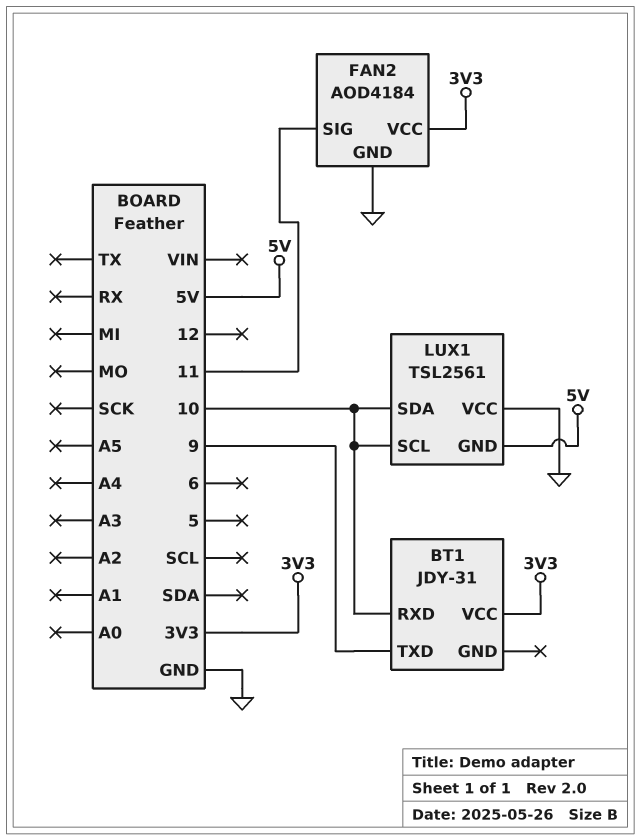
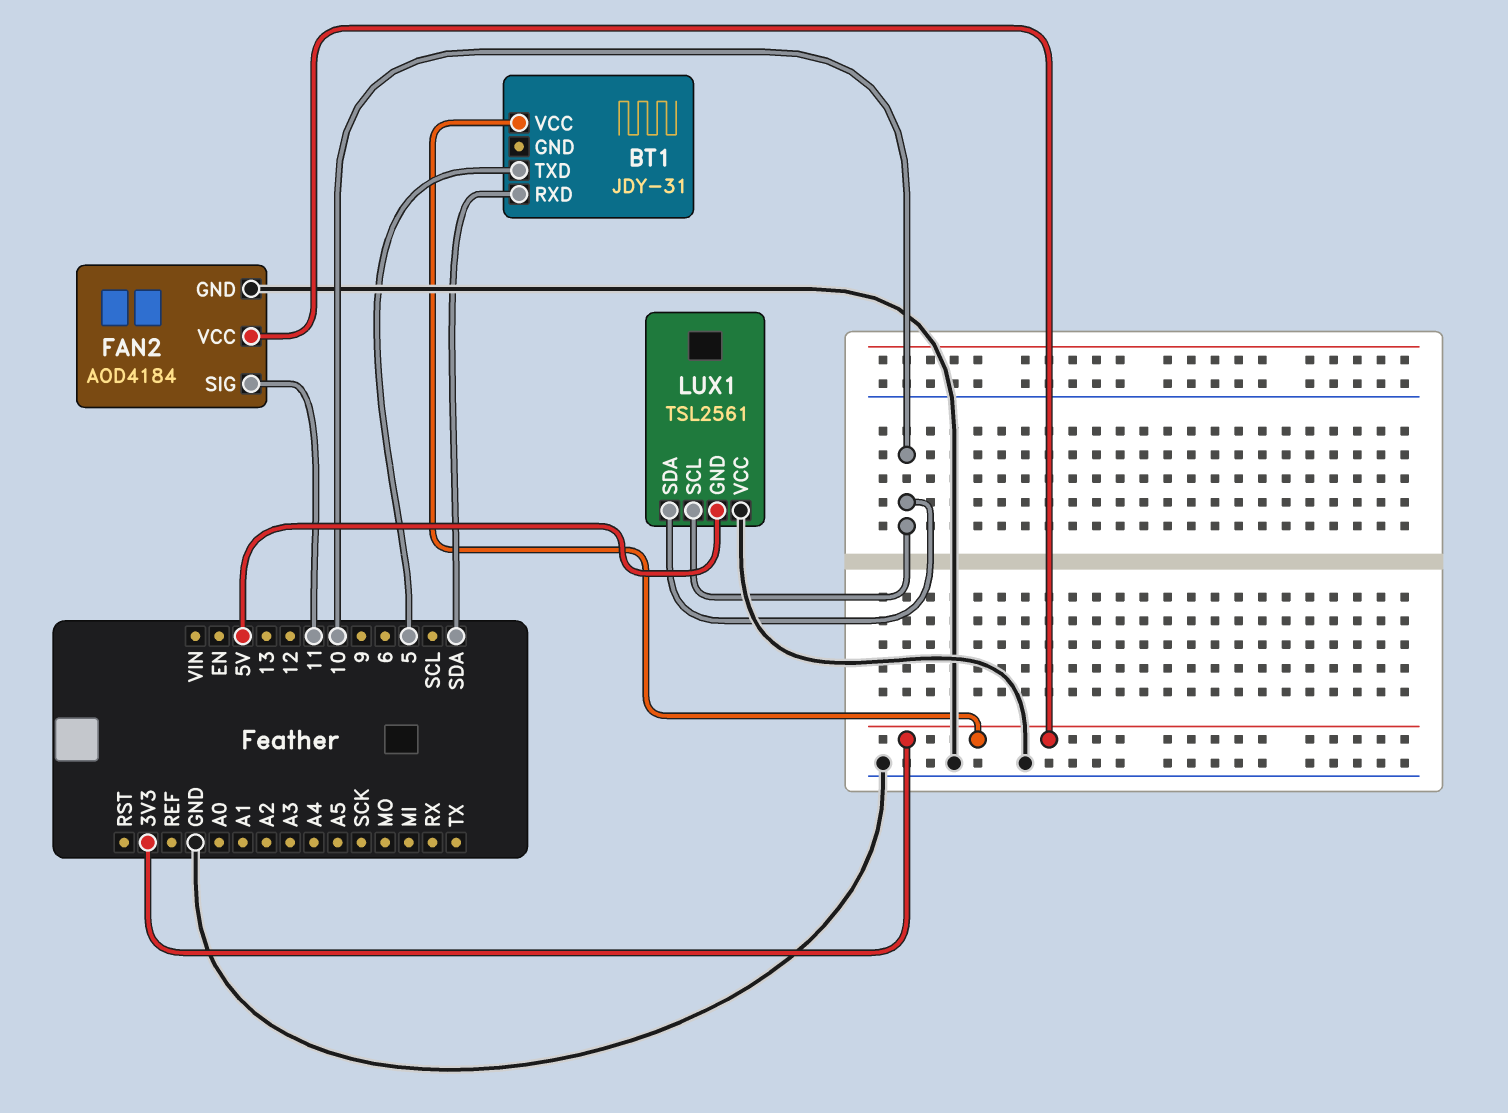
BT1 pin RXD: 10 -> SDA
BT1 pin TXD: 9 -> 5

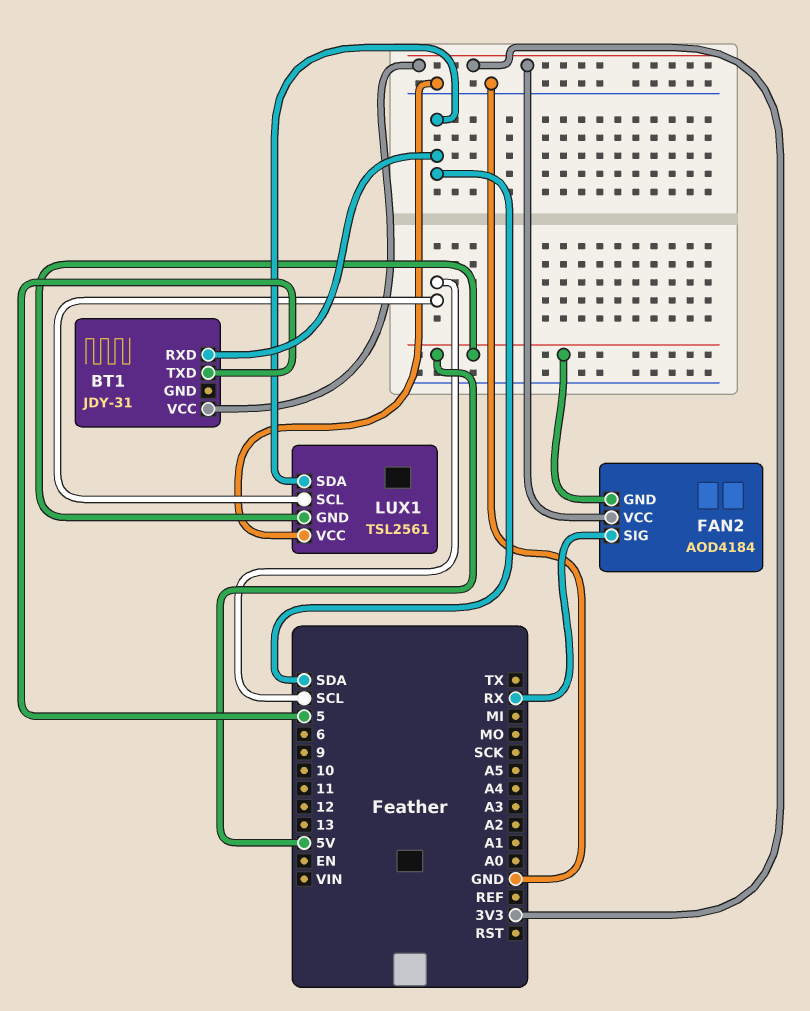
FAN2 pin GND: GND -> 5V
FAN2 pin SIG: 11 -> RX
LUX1 pin SCL: 10 -> SCL
LUX1 pin SDA: 10 -> SDA

